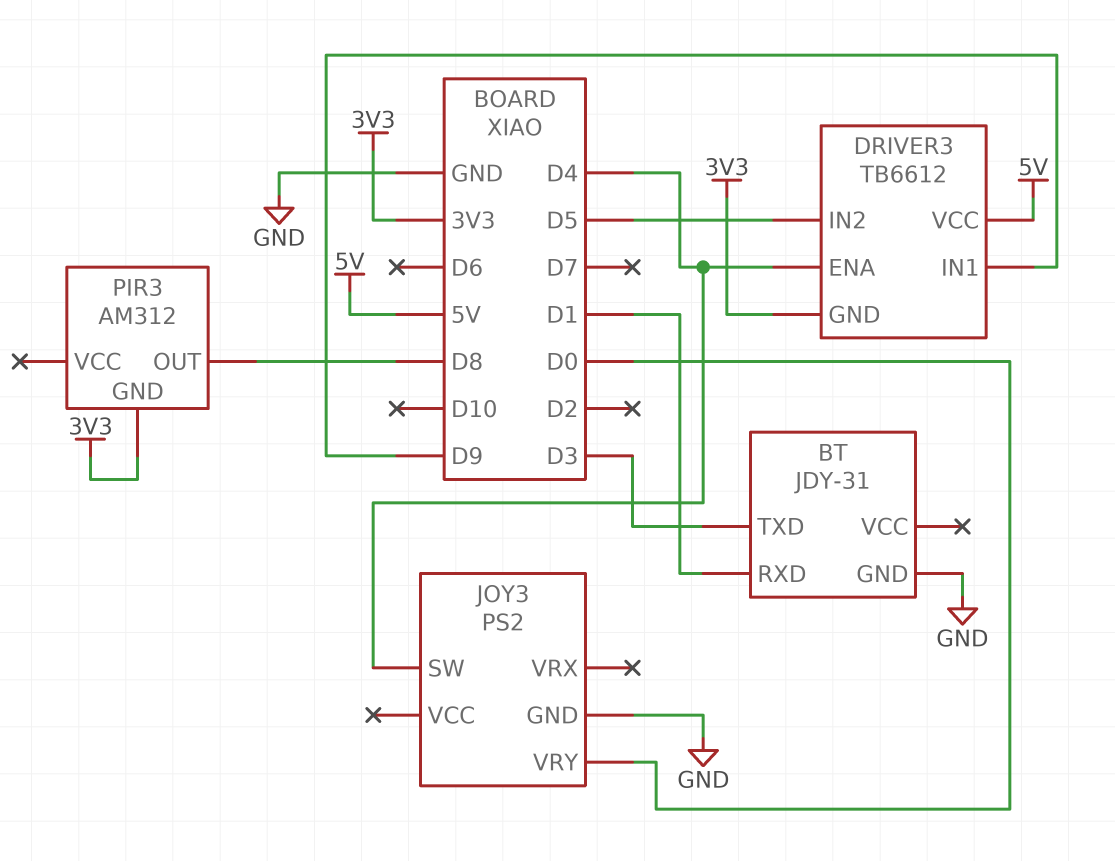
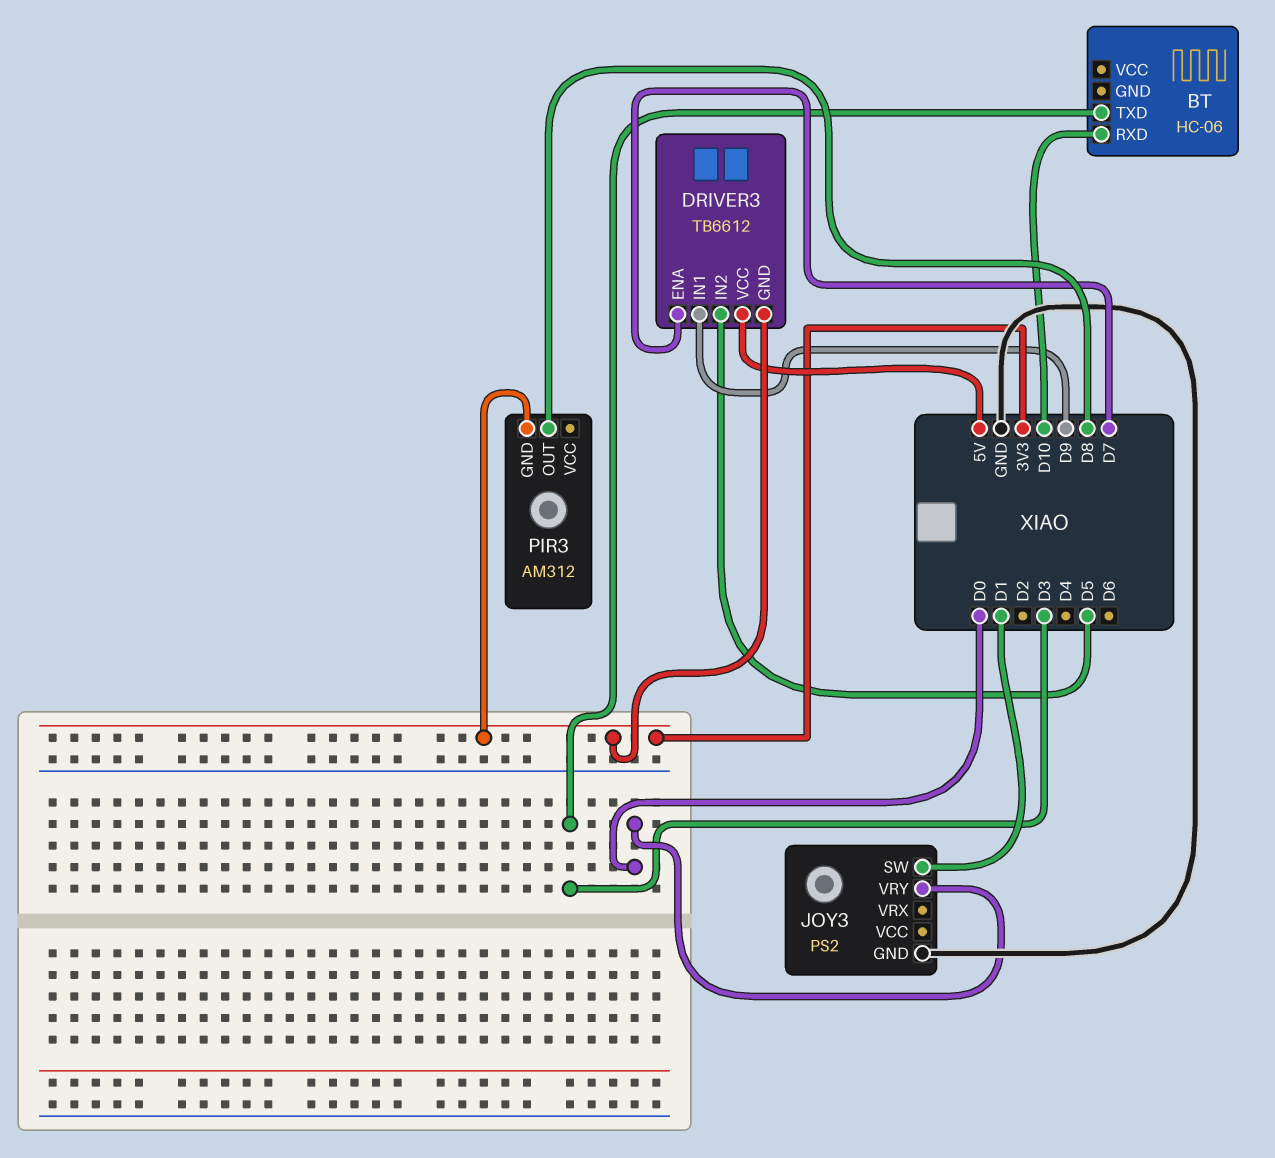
BT: JDY-31 -> HC-06
BT pin GND: GND -> none
BT pin RXD: D1 -> D10
DRIVER3 pin ENA: D4 -> D7
JOY3 pin SW: D4 -> D1

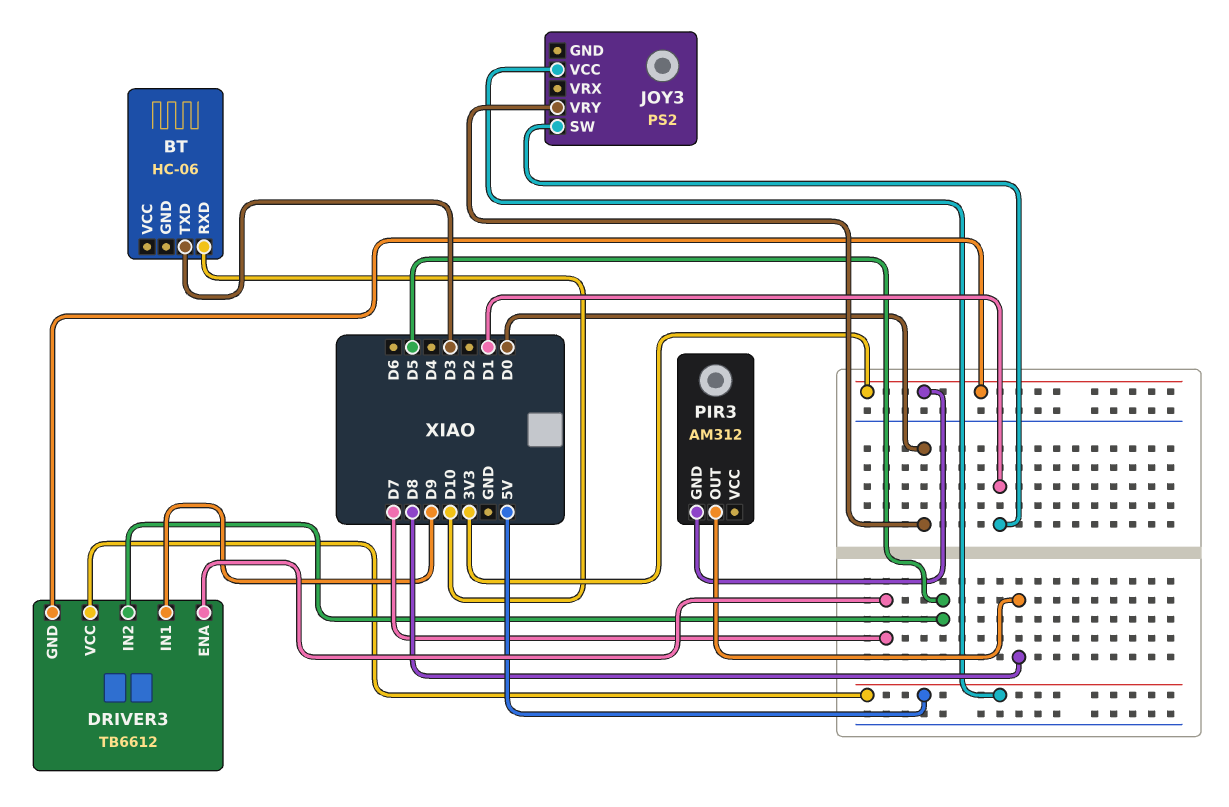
JOY3 pin GND: GND -> none
JOY3 pin VCC: none -> 5V

